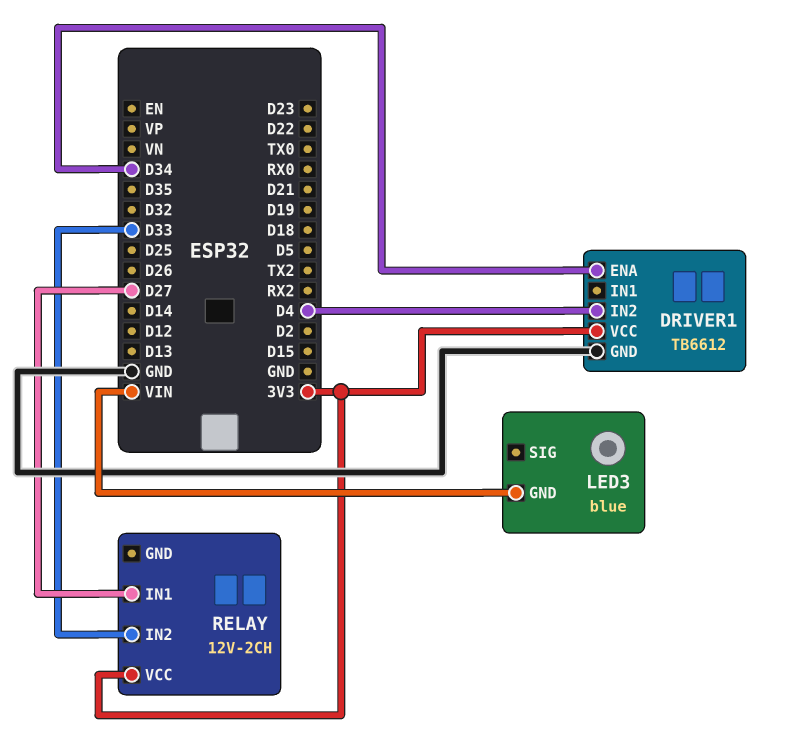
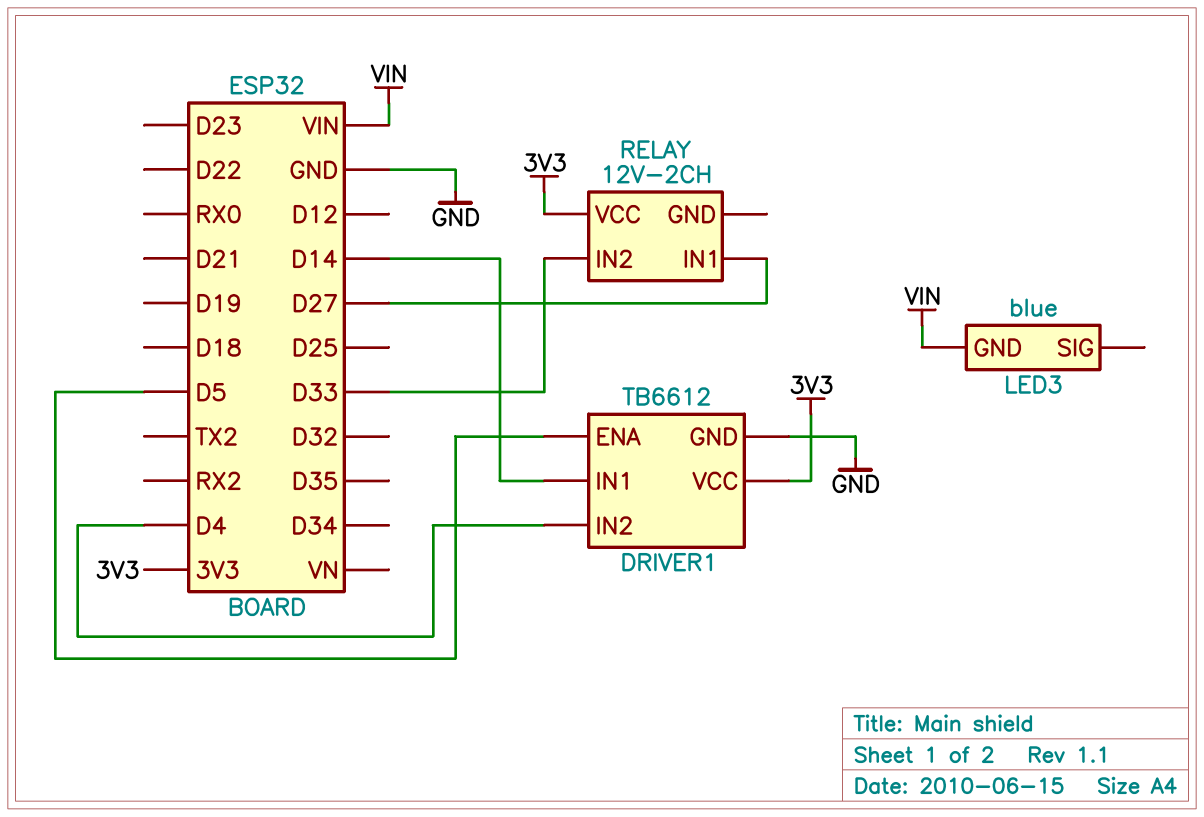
DRIVER1 pin ENA: D34 -> D5
DRIVER1 pin IN1: none -> D14

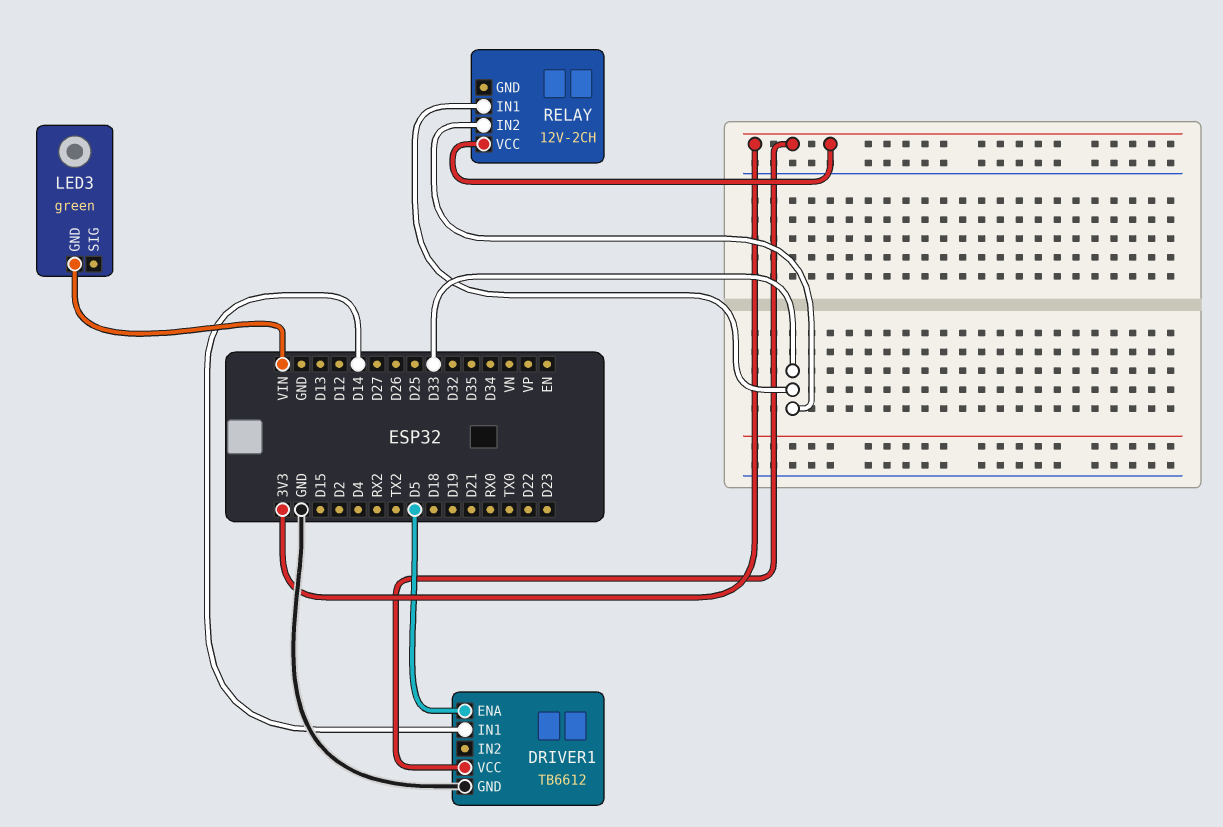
DRIVER1 pin IN2: D4 -> none
LED3: blue -> green
RELAY pin IN1: D27 -> D33

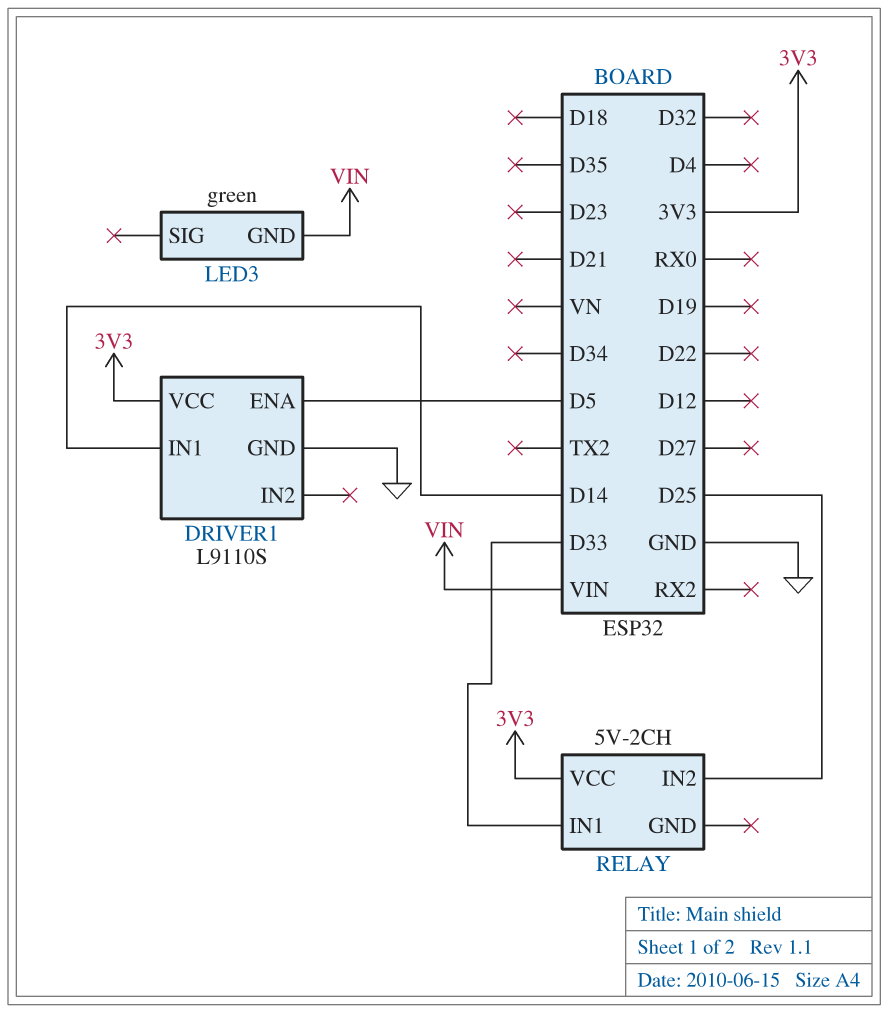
DRIVER1: TB6612 -> L9110S
RELAY: 12V-2CH -> 5V-2CH
RELAY pin IN2: D33 -> D25

